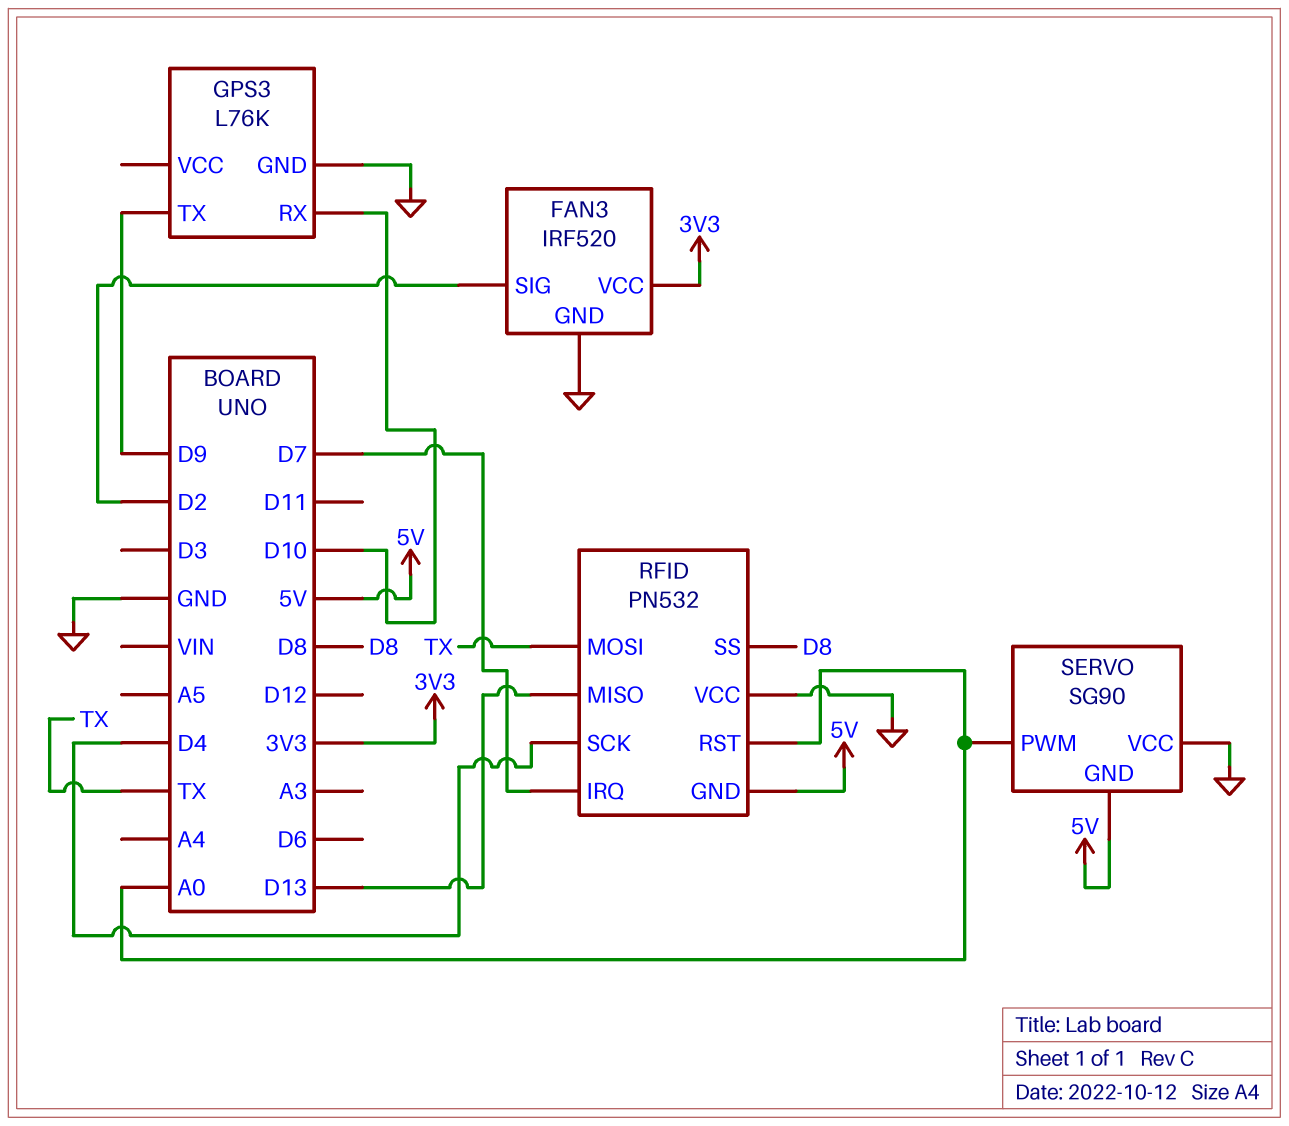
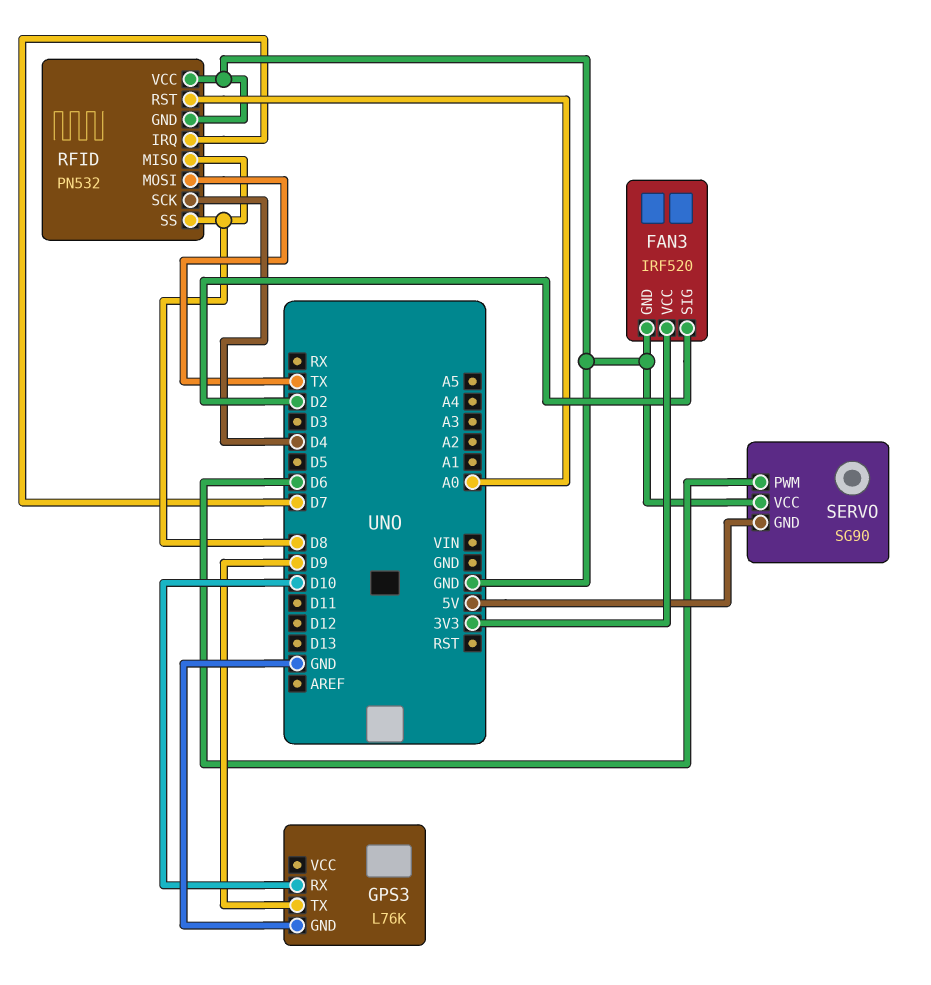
RFID pin GND: 5V -> GND
RFID pin MISO: D13 -> D8
SERVO pin PWM: A0 -> D6

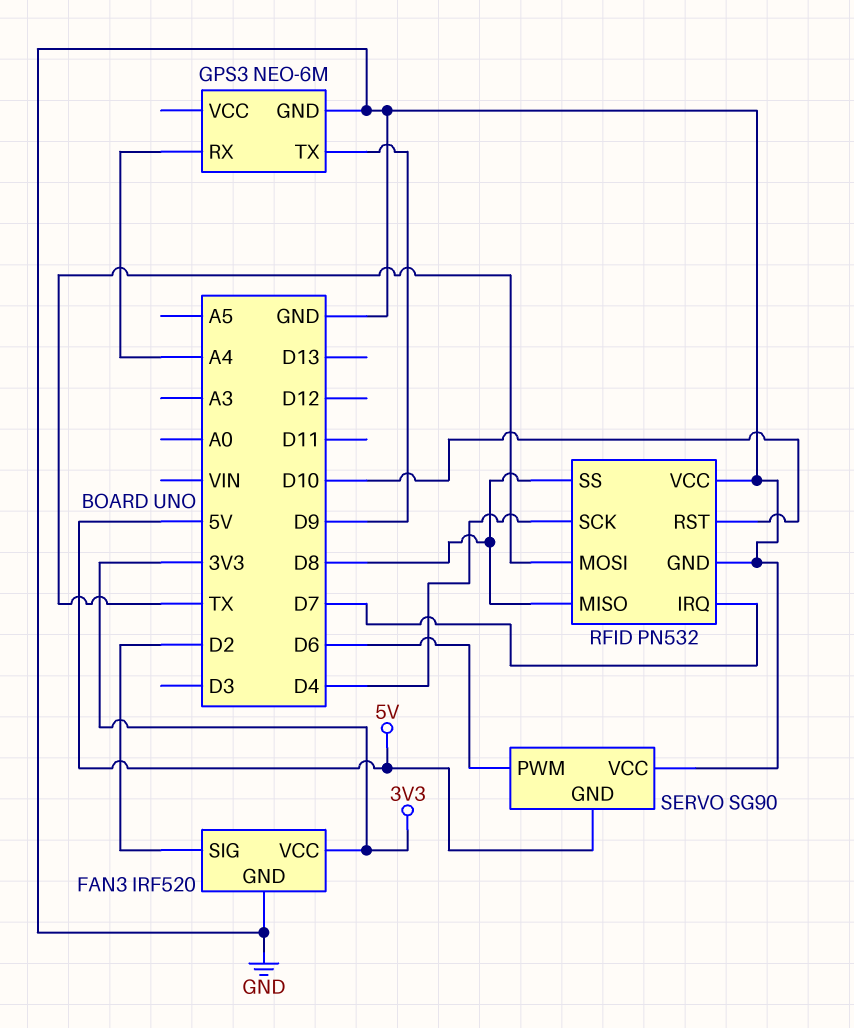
GPS3: L76K -> NEO-6M
GPS3 pin RX: D10 -> A4
RFID pin RST: A0 -> D10

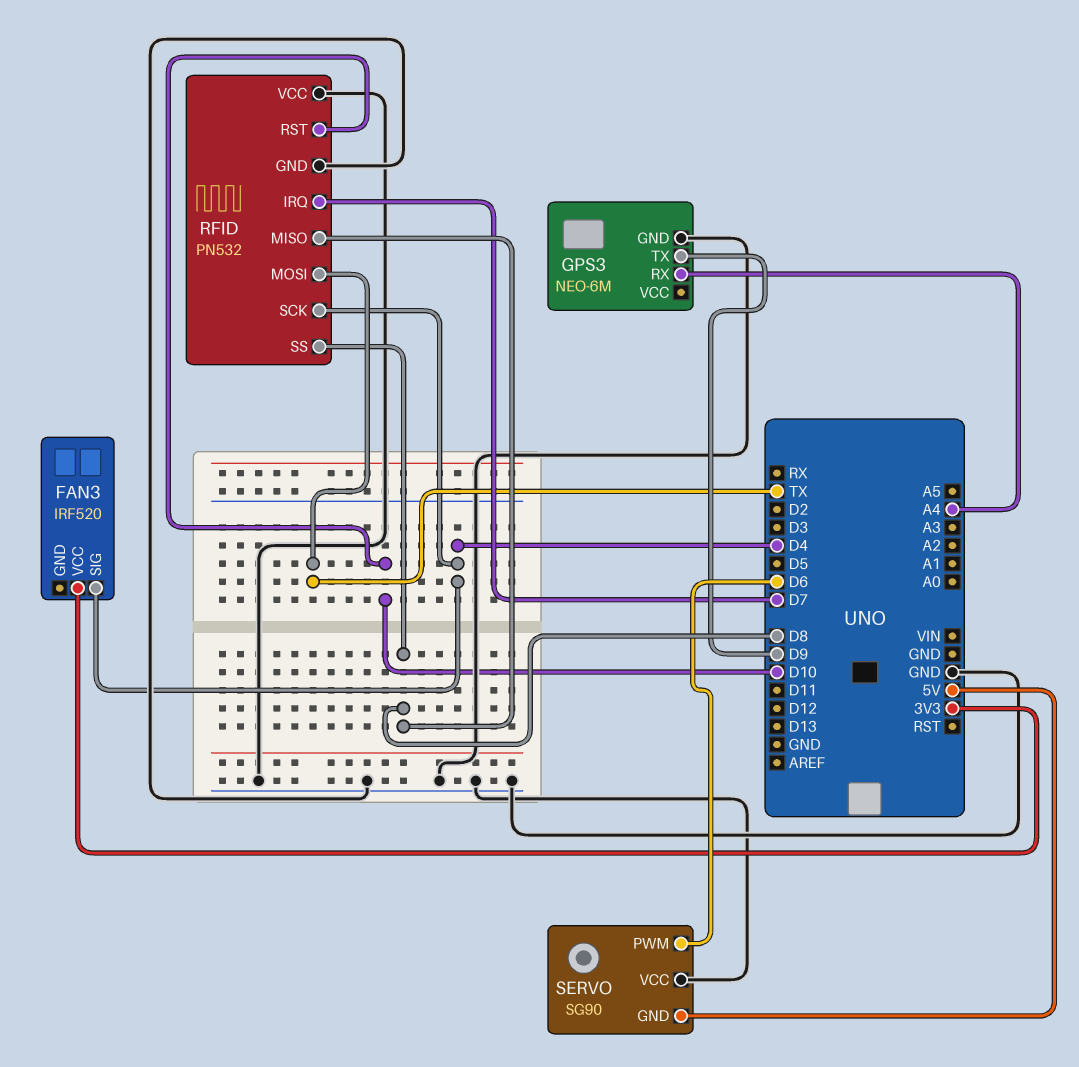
FAN3 pin GND: GND -> none
FAN3 pin SIG: D2 -> D4

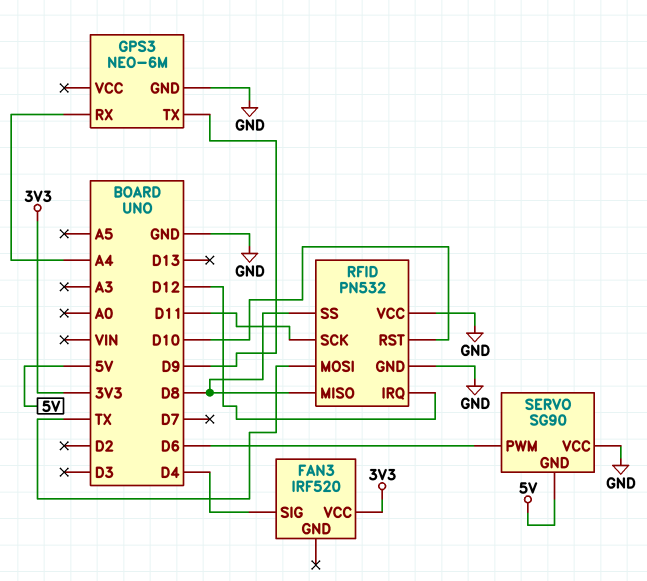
RFID pin IRQ: D7 -> D12
RFID pin SCK: D4 -> D11

